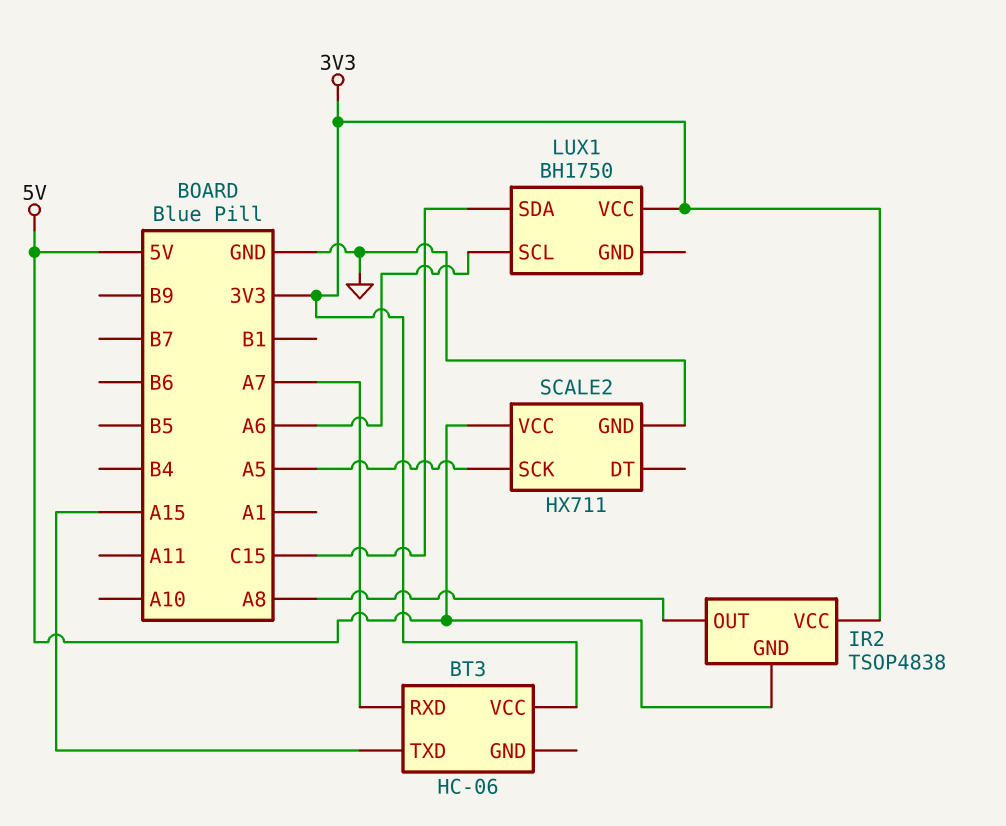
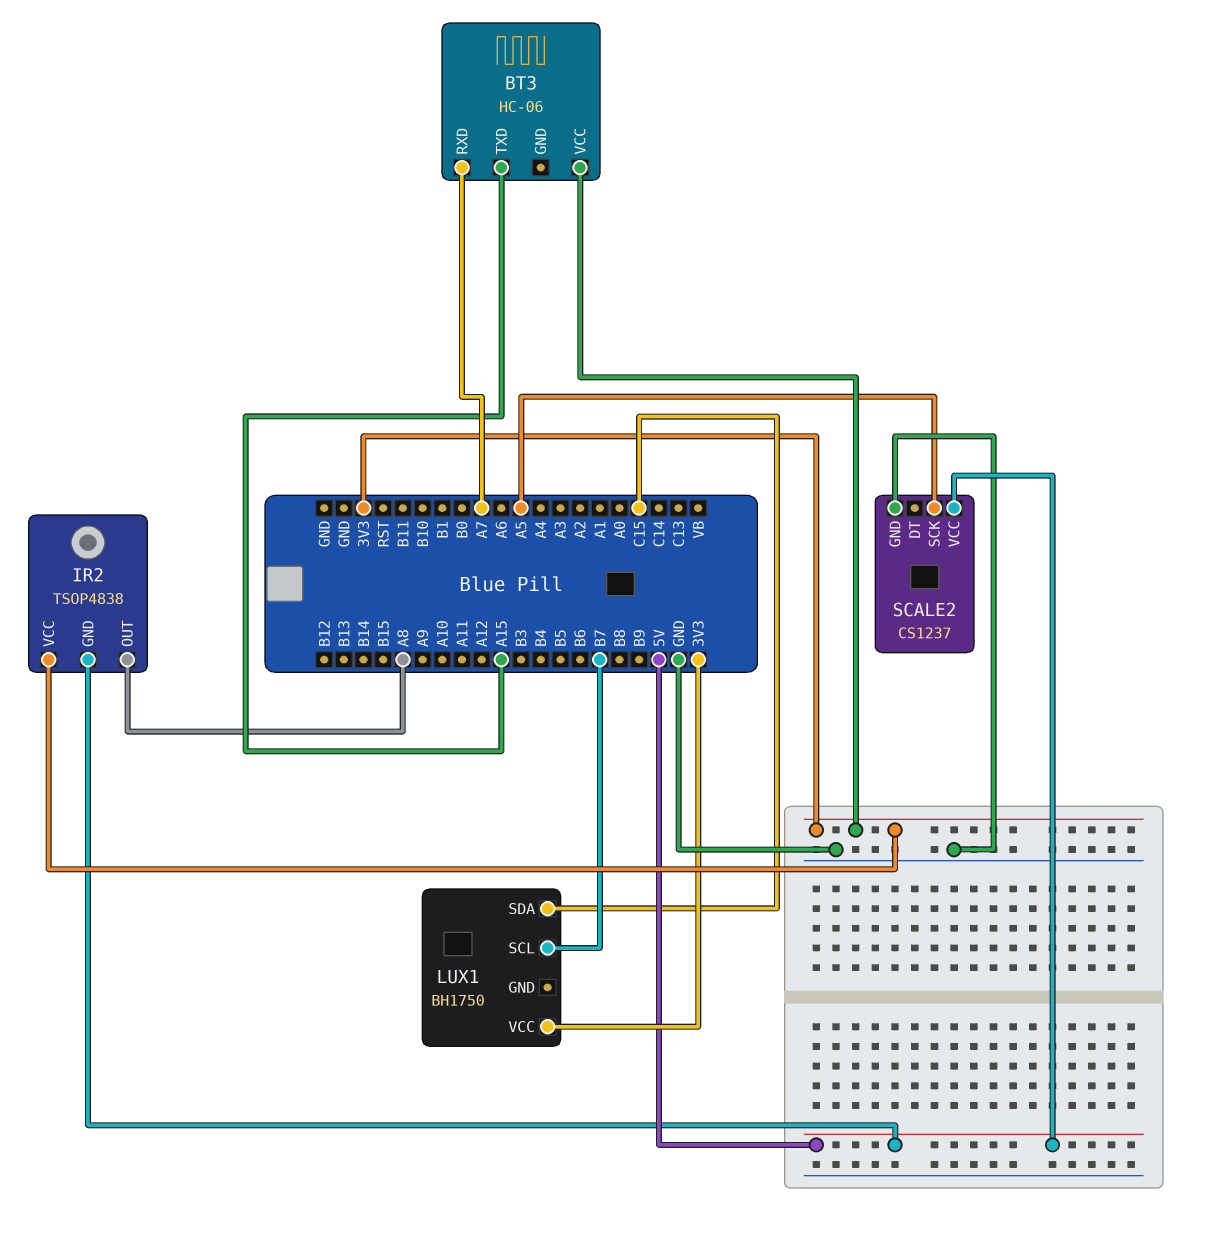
LUX1 pin SCL: A6 -> B7
SCALE2: HX711 -> CS1237

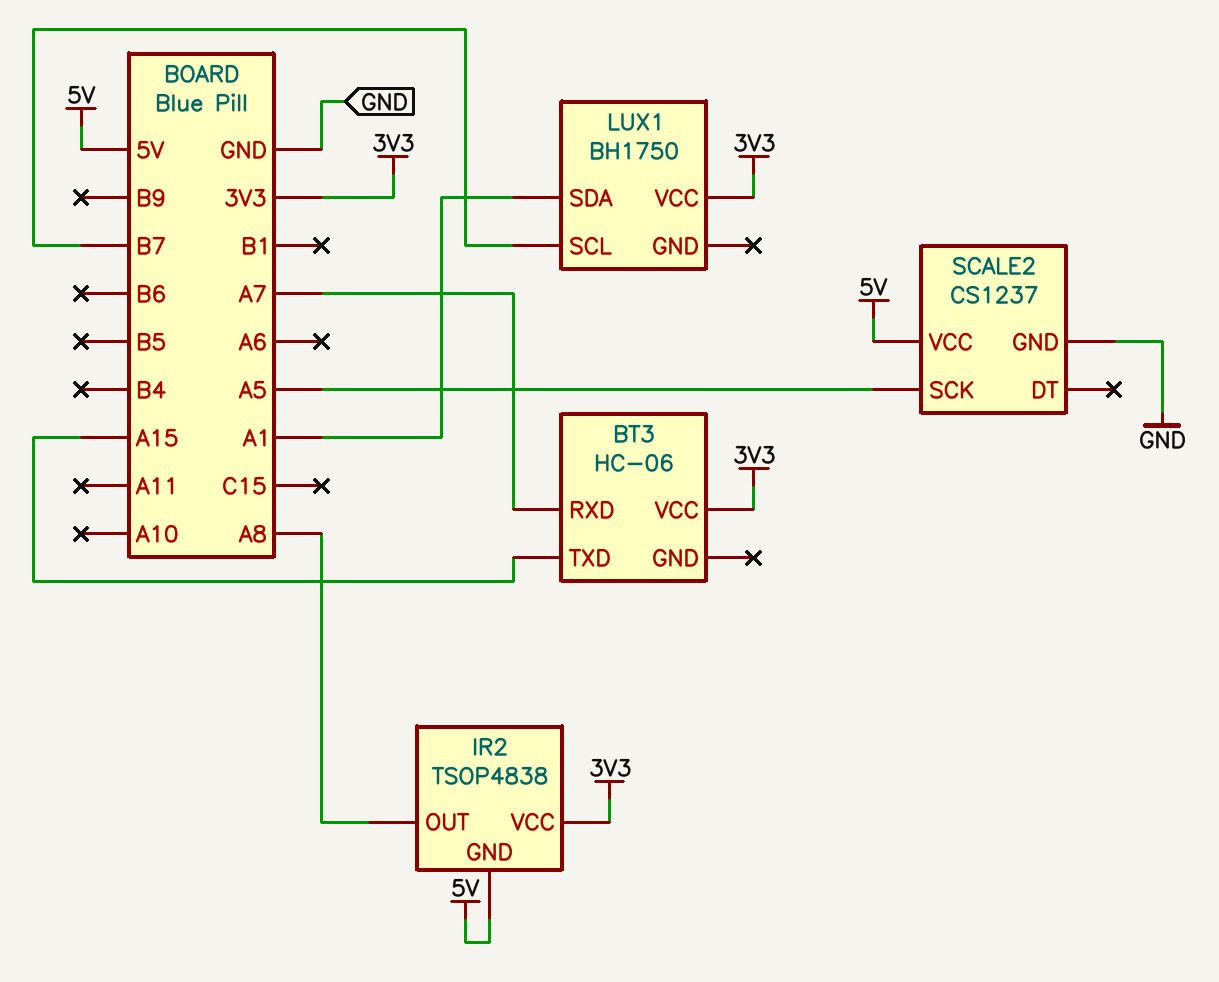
LUX1 pin SDA: C15 -> A1

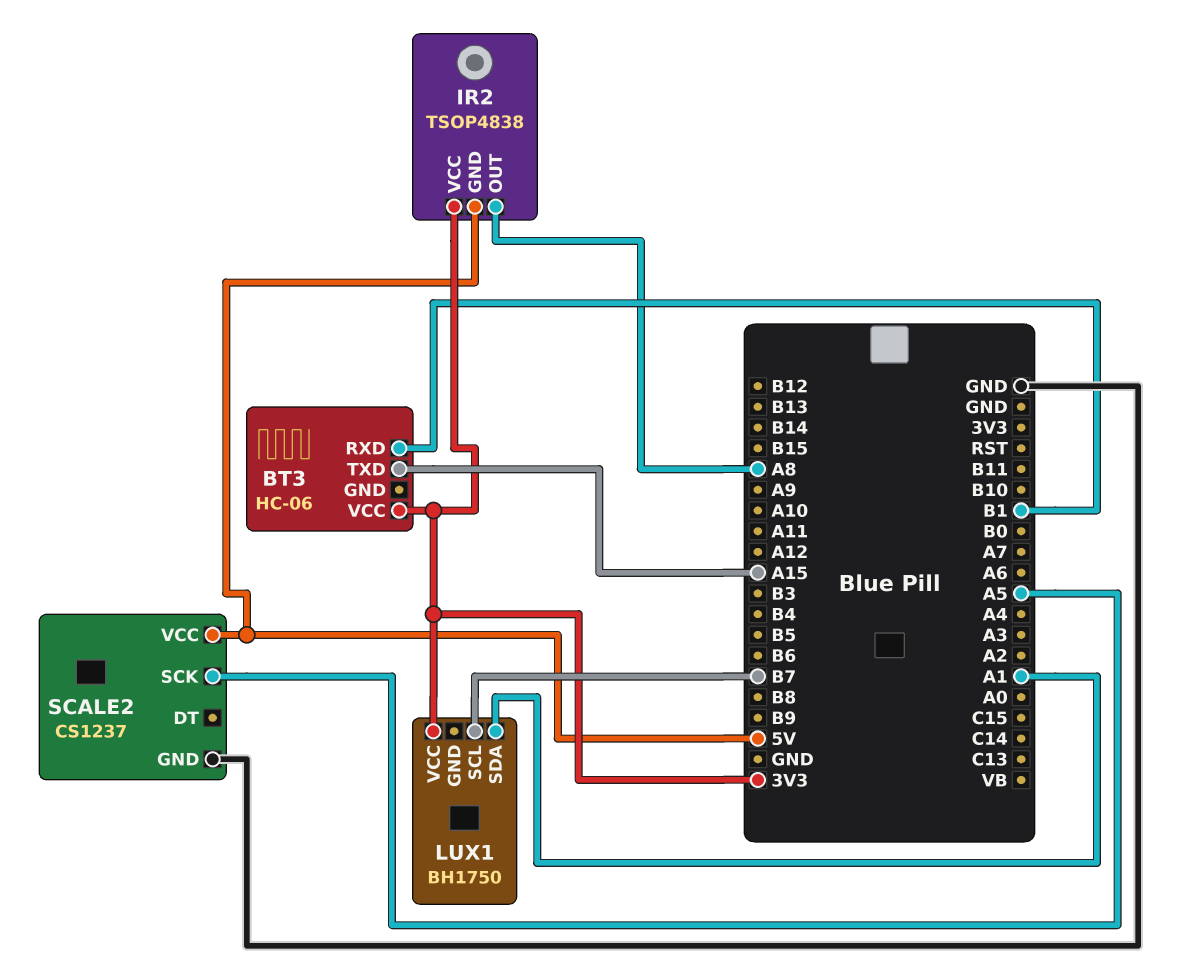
BT3 pin RXD: A7 -> B1

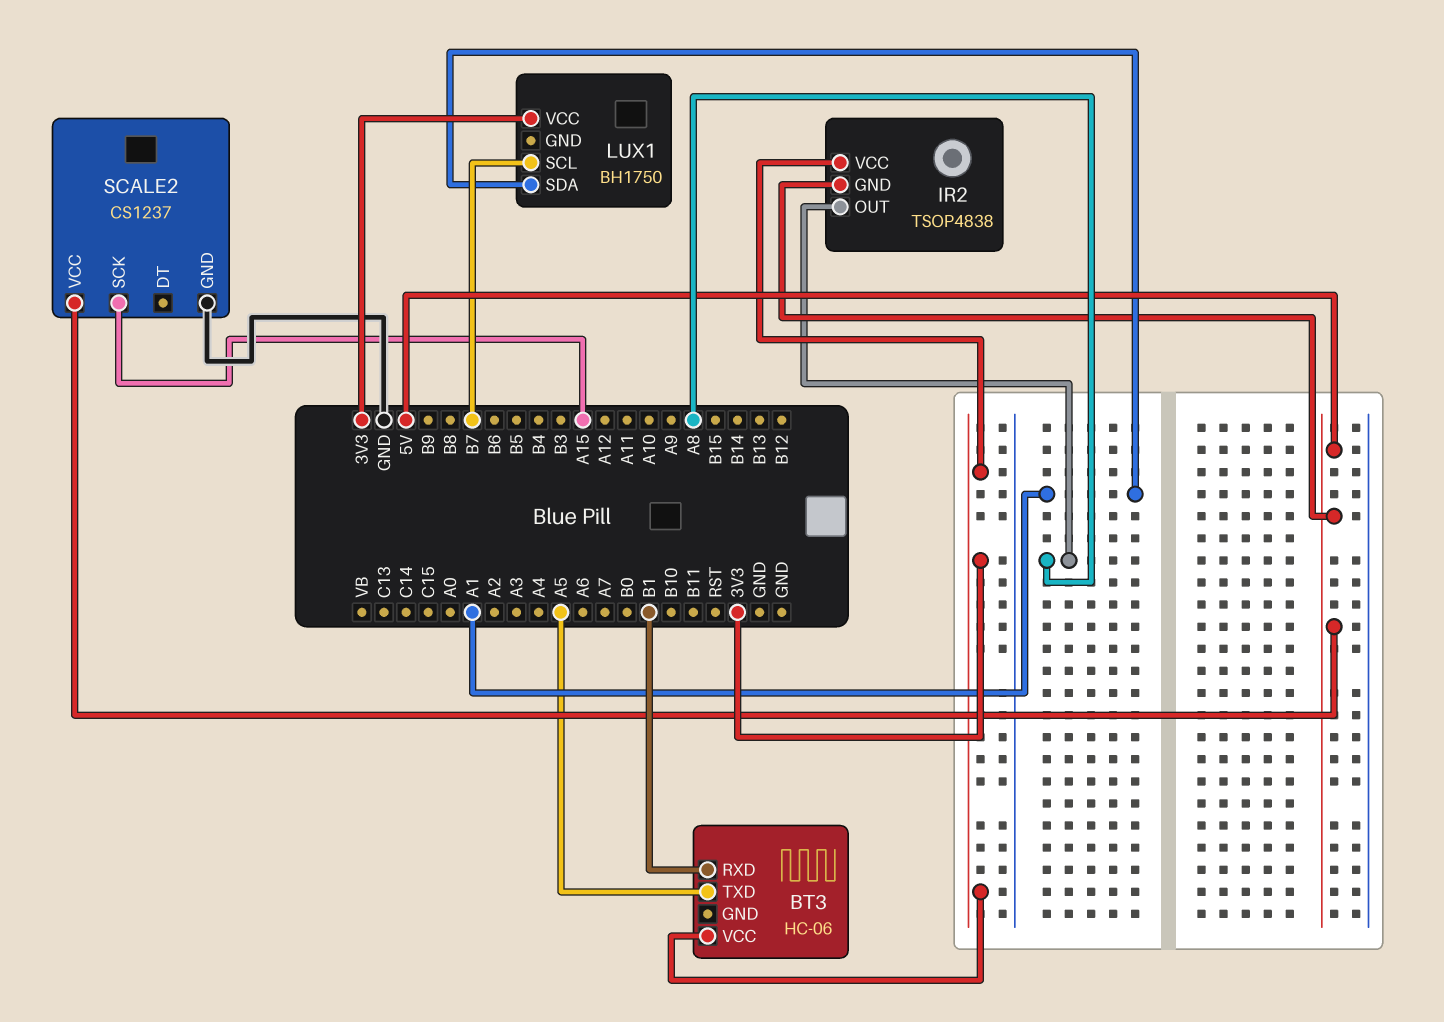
BT3 pin TXD: A15 -> A5
SCALE2 pin SCK: A5 -> A15

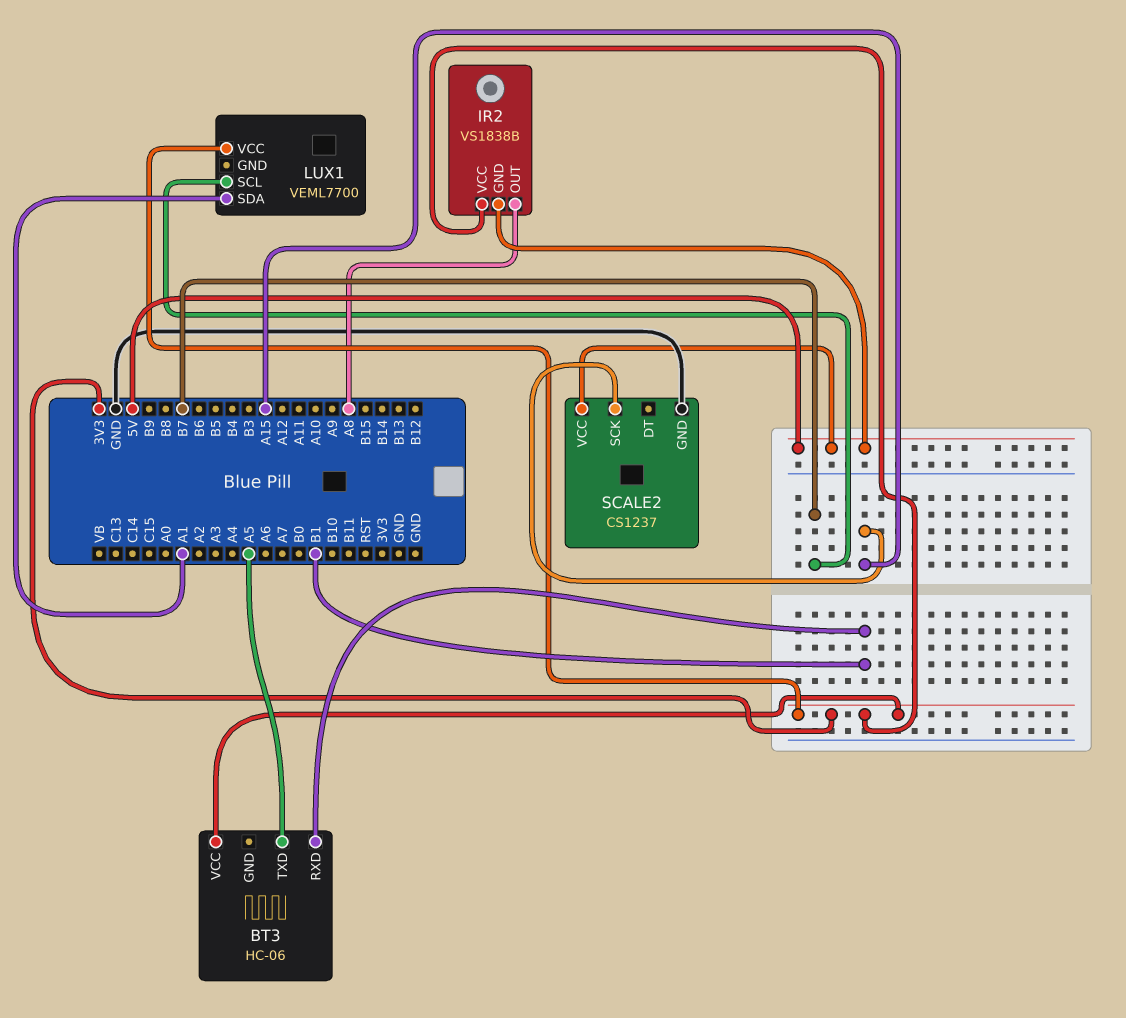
IR2: TSOP4838 -> VS1838B
LUX1: BH1750 -> VEML7700

